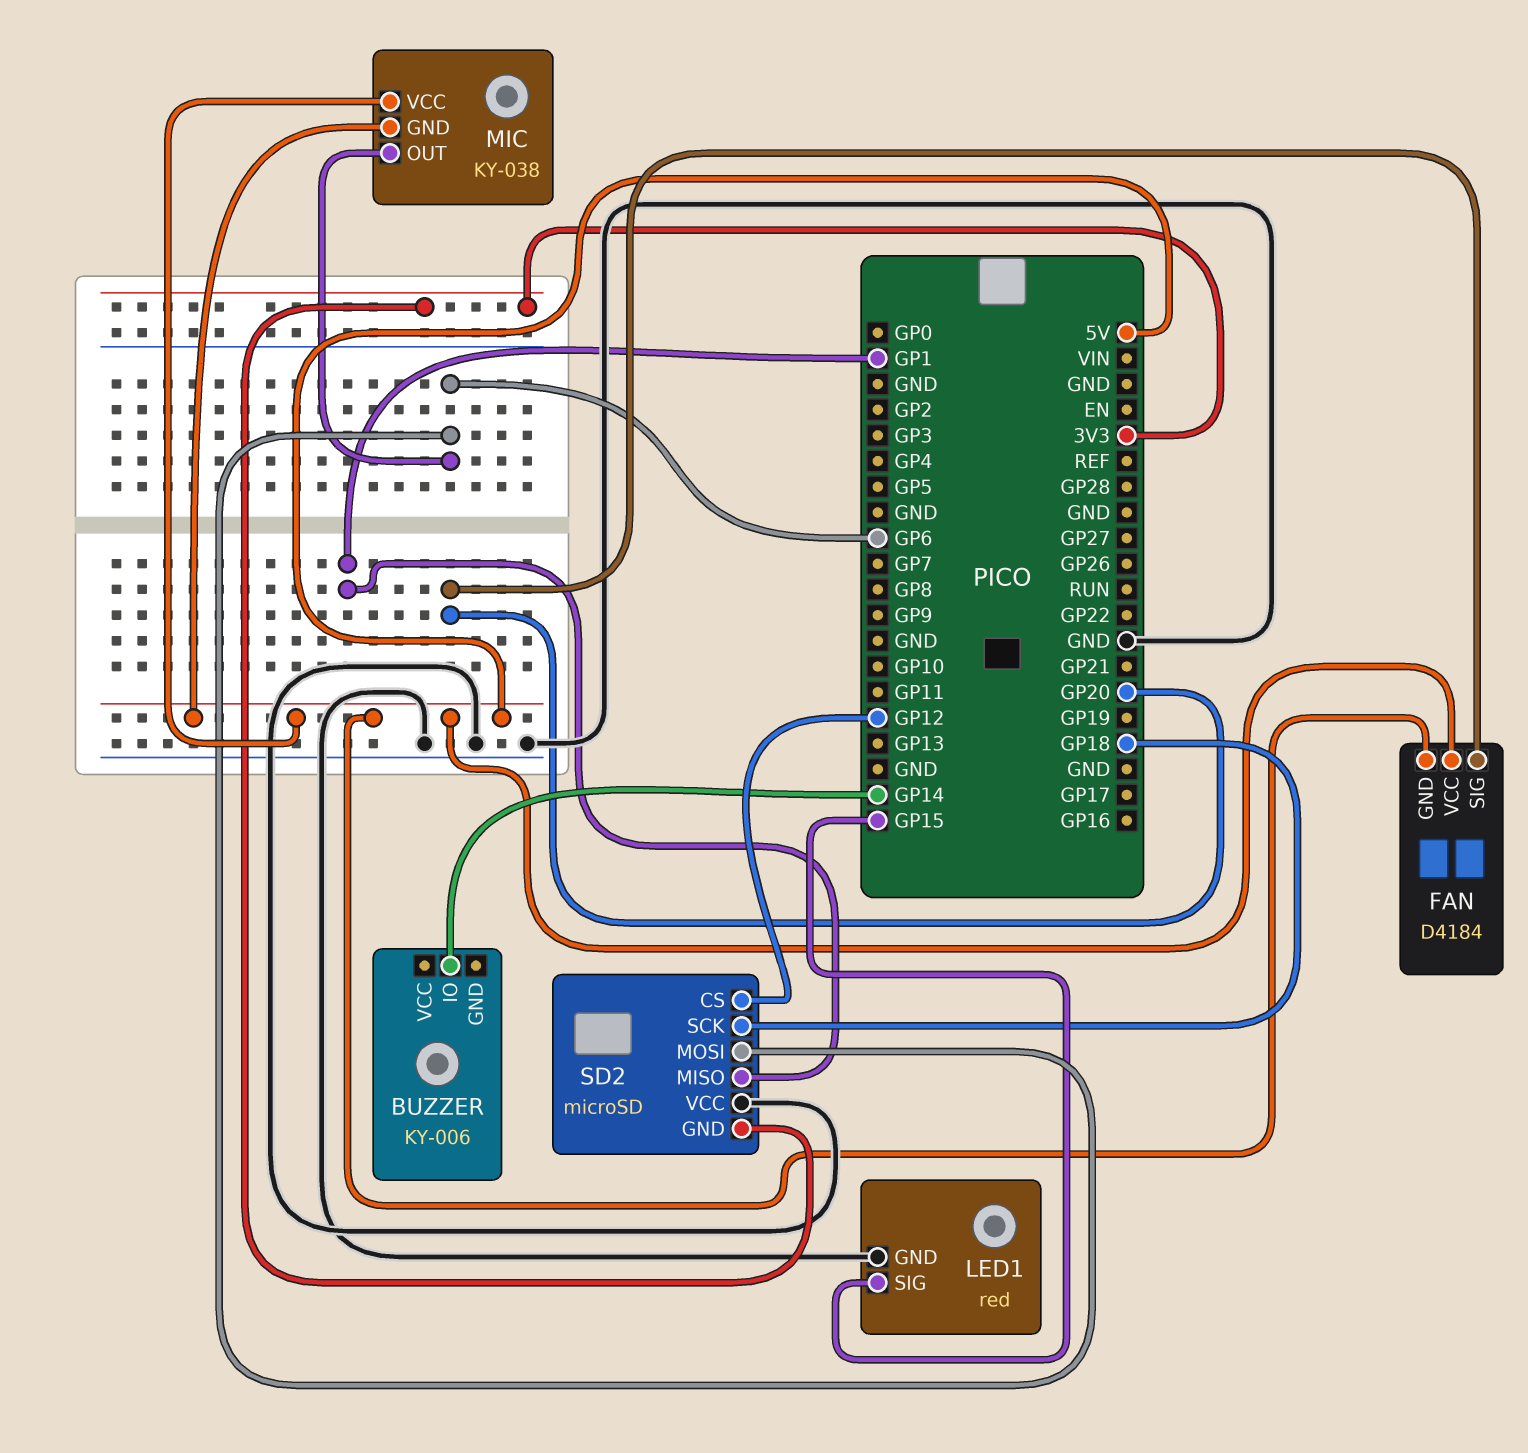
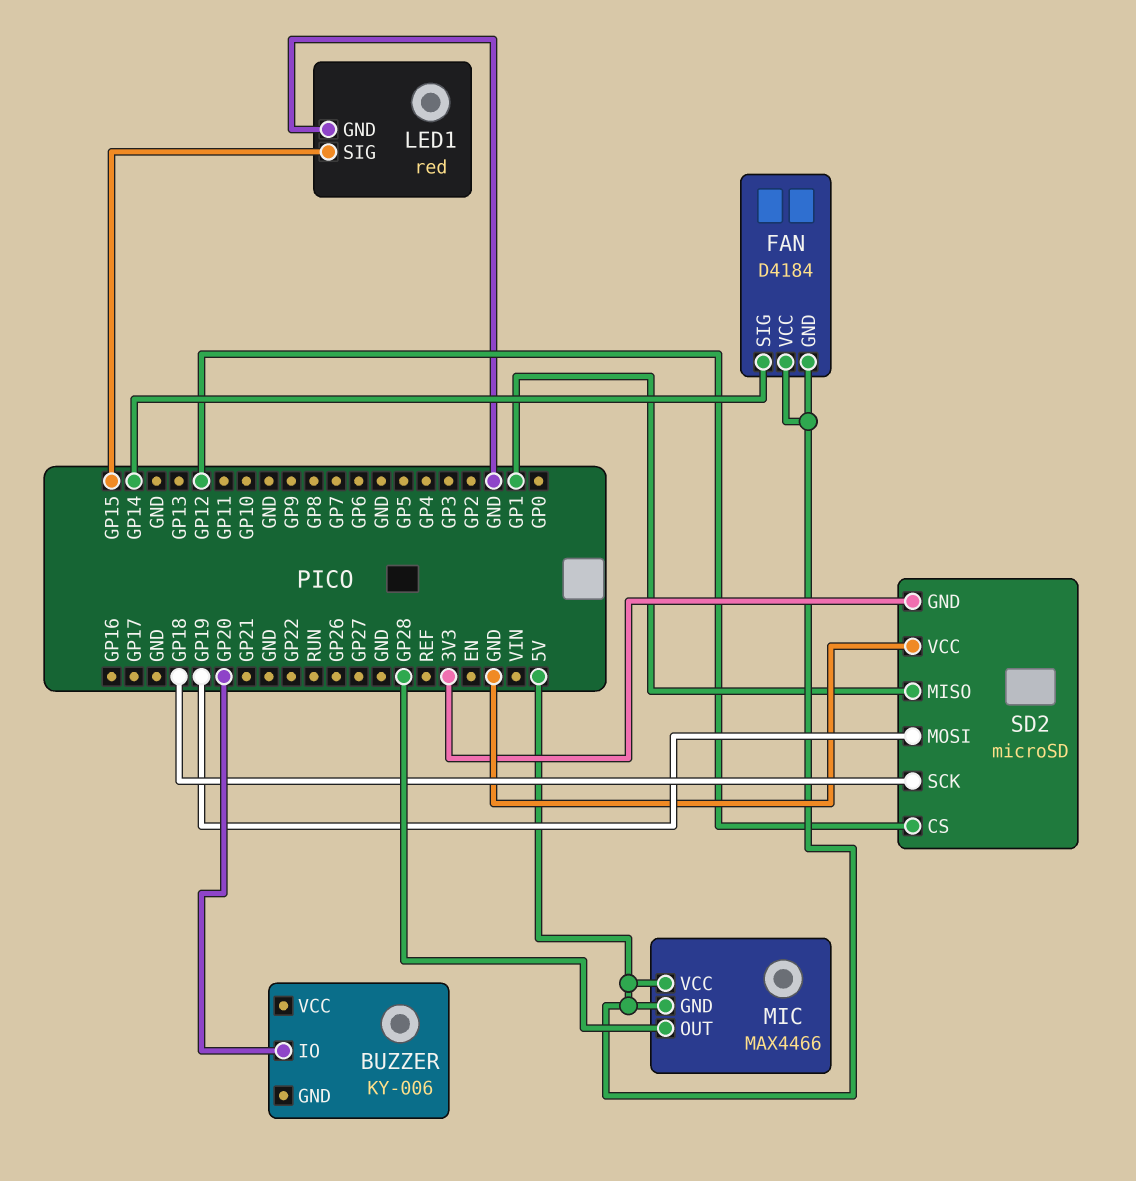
BUZZER pin IO: GP14 -> GP20
FAN pin SIG: GP20 -> GP14
MIC: KY-038 -> MAX4466
MIC pin OUT: GP6 -> GP28
SD2 pin MOSI: GP6 -> GP19

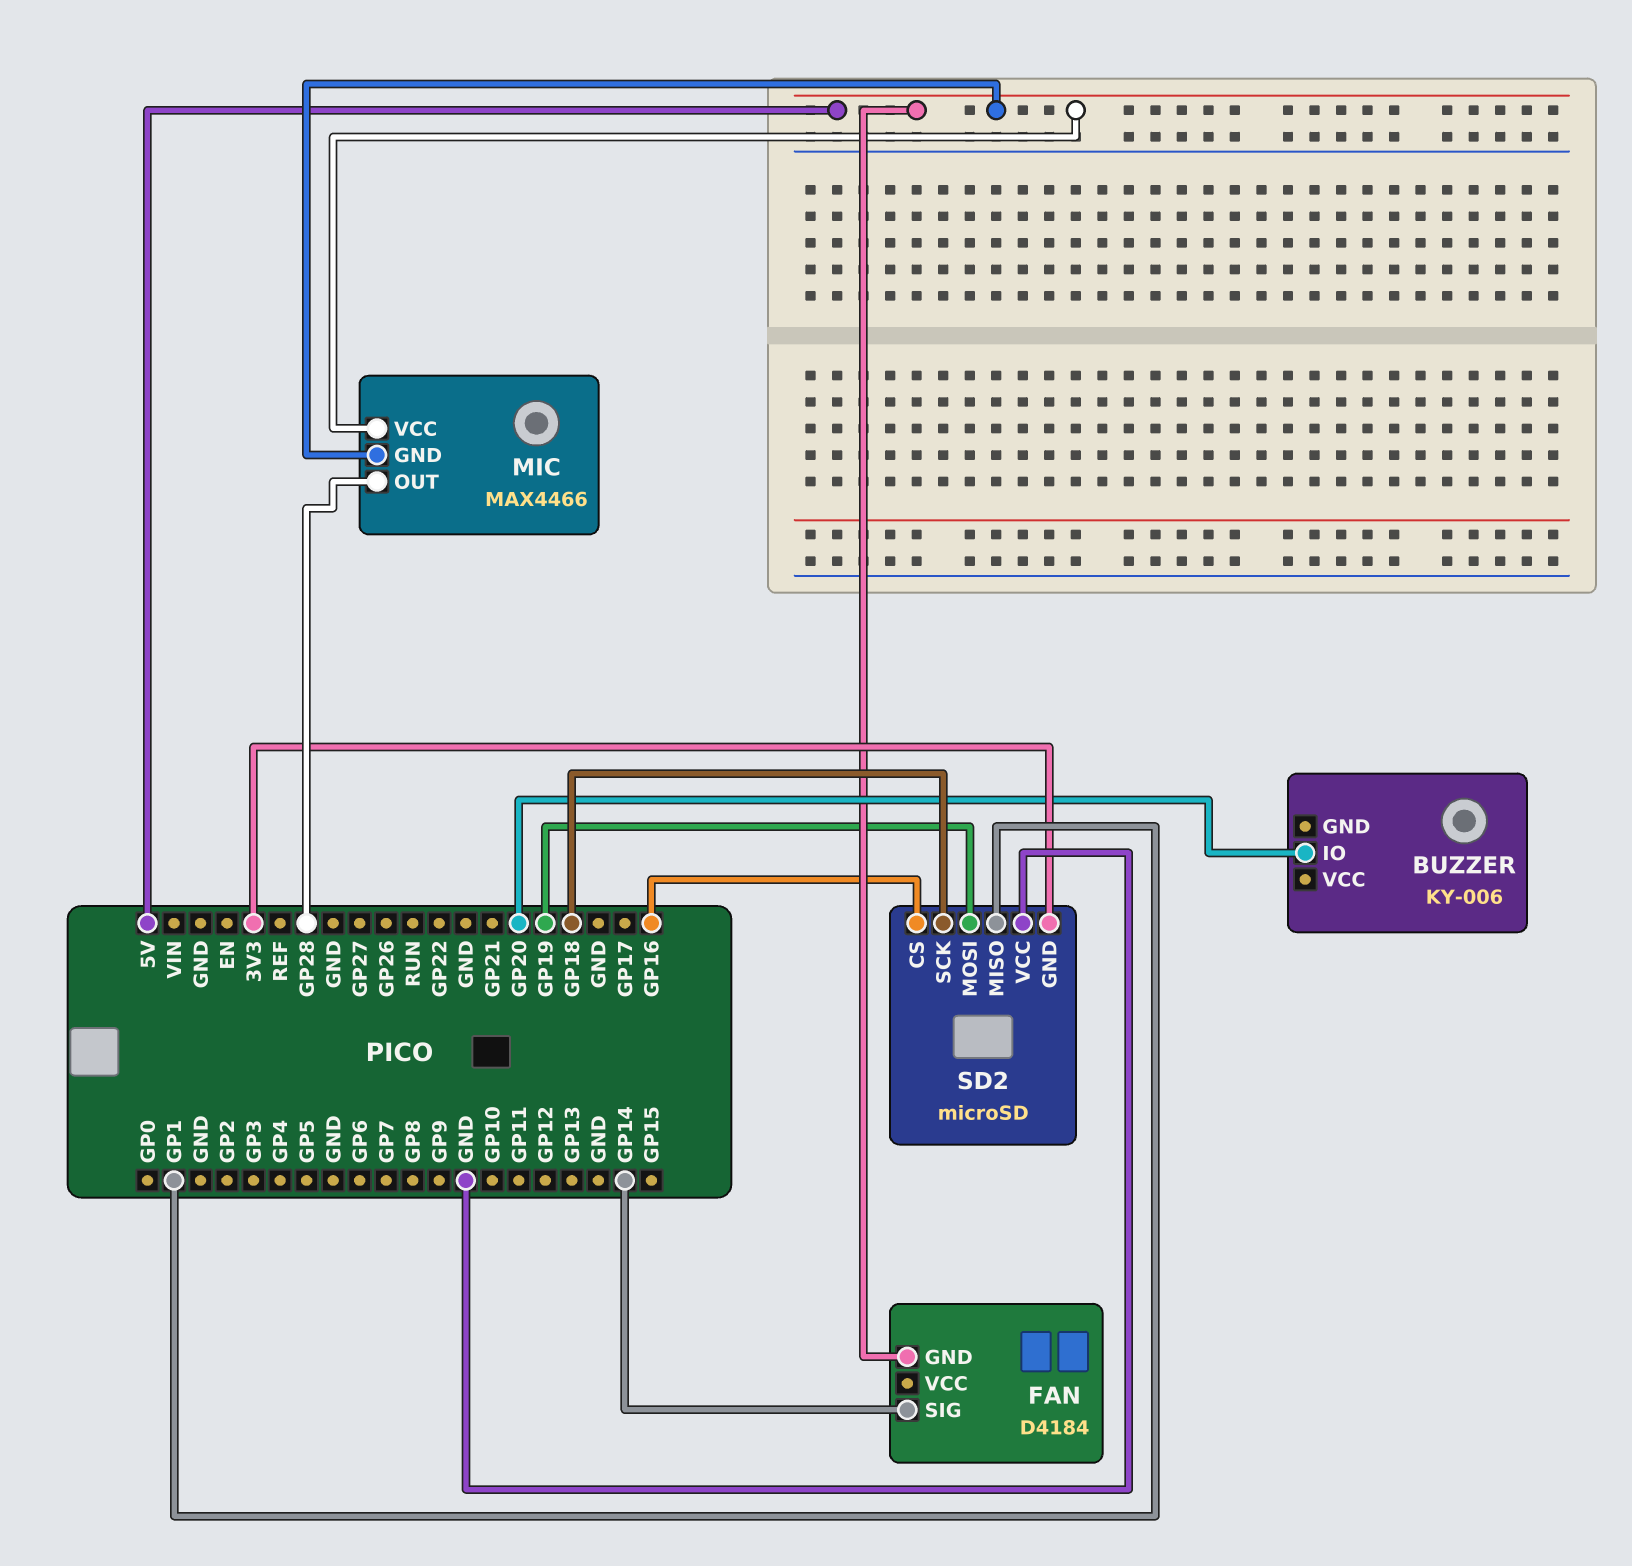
FAN pin VCC: 5V -> none
LED1: red -> none
LED1 pin GND: GND -> none
LED1 pin SIG: GP15 -> none
SD2 pin CS: GP12 -> GP16

